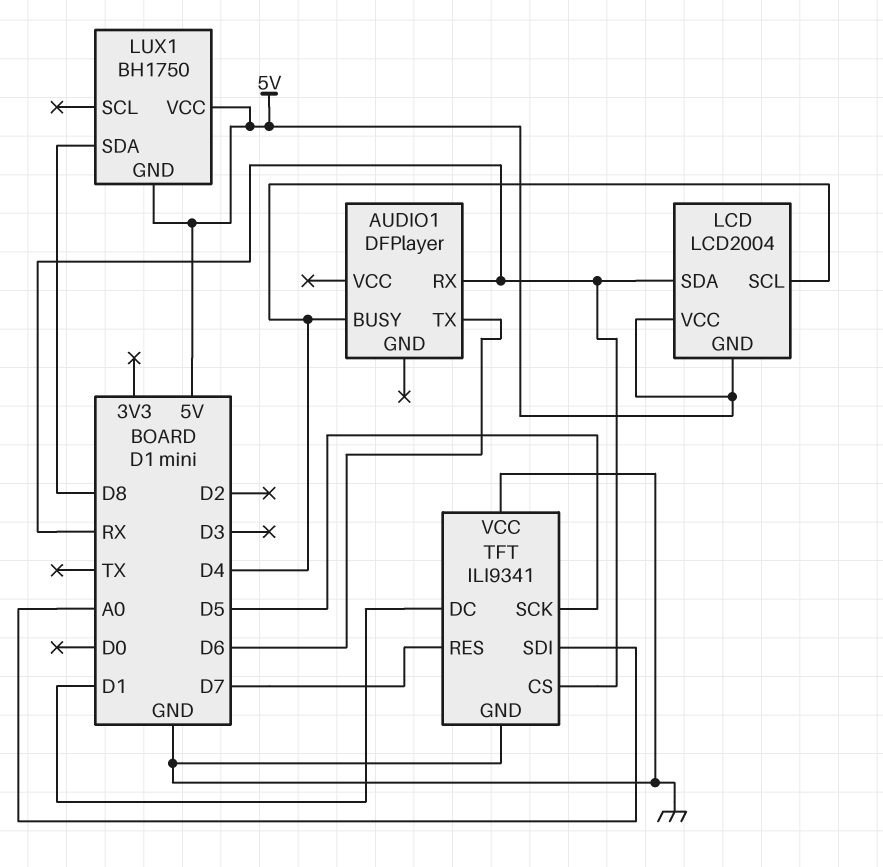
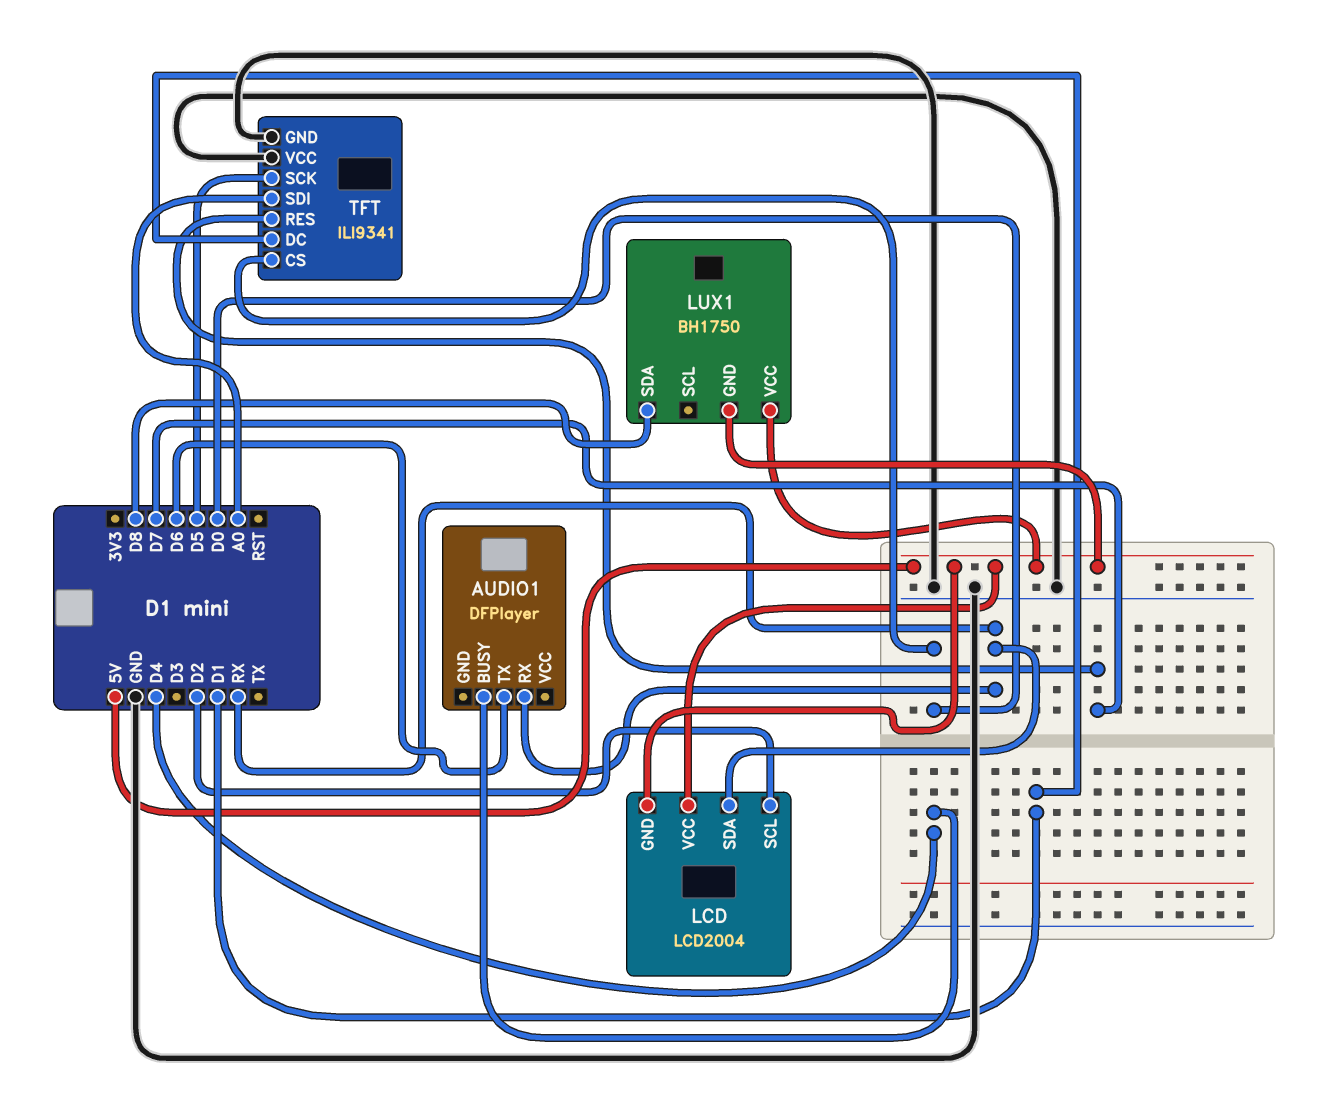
LCD pin SCL: D4 -> D2
TFT pin CS: RX -> D0

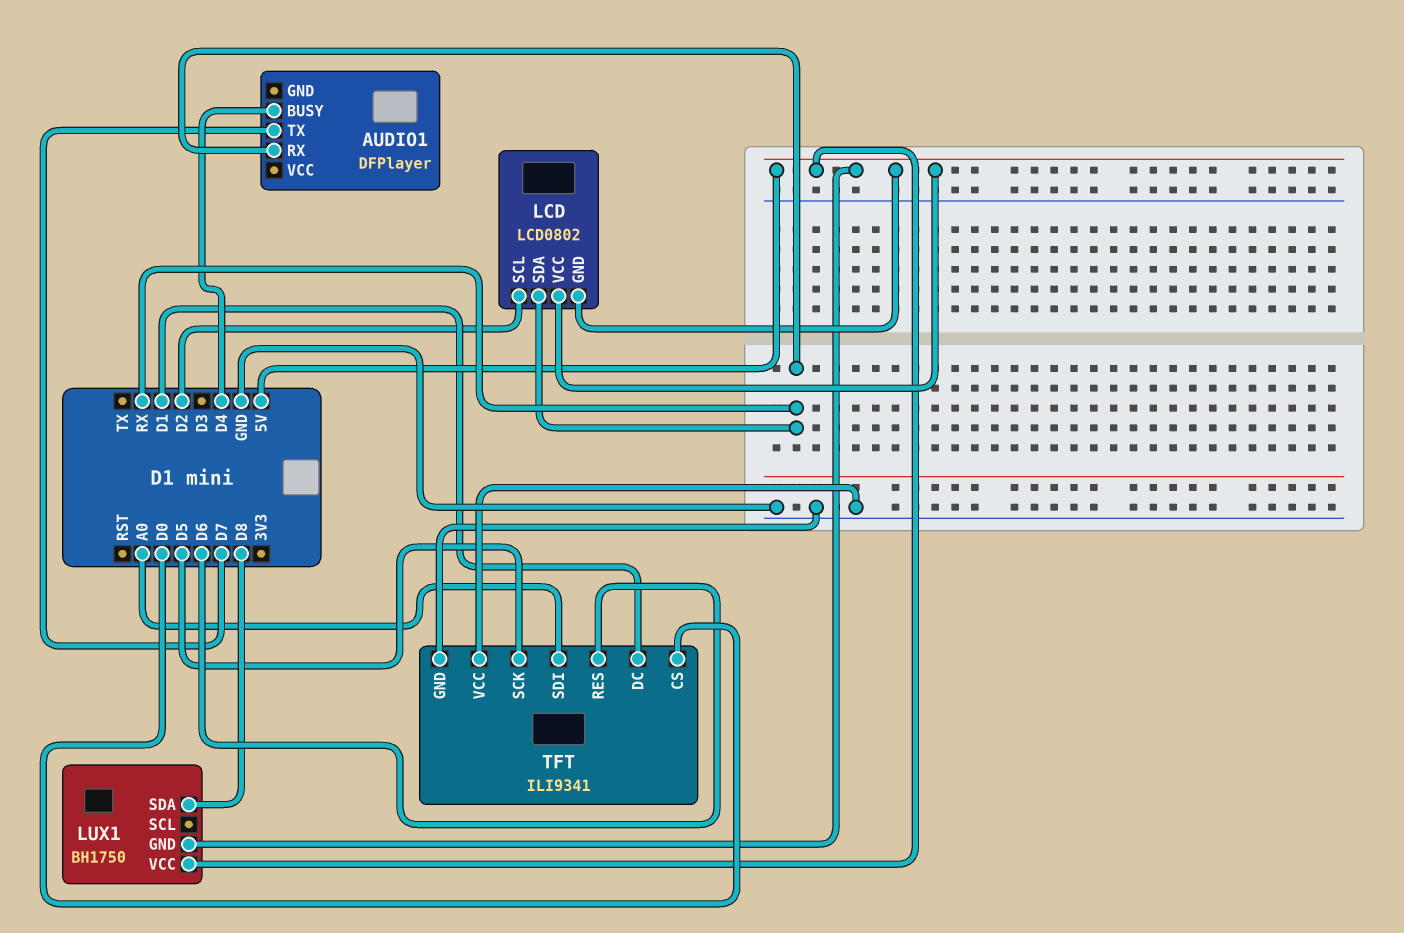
AUDIO1 pin TX: D6 -> D7
LCD: LCD2004 -> LCD0802
TFT pin RES: D7 -> D6

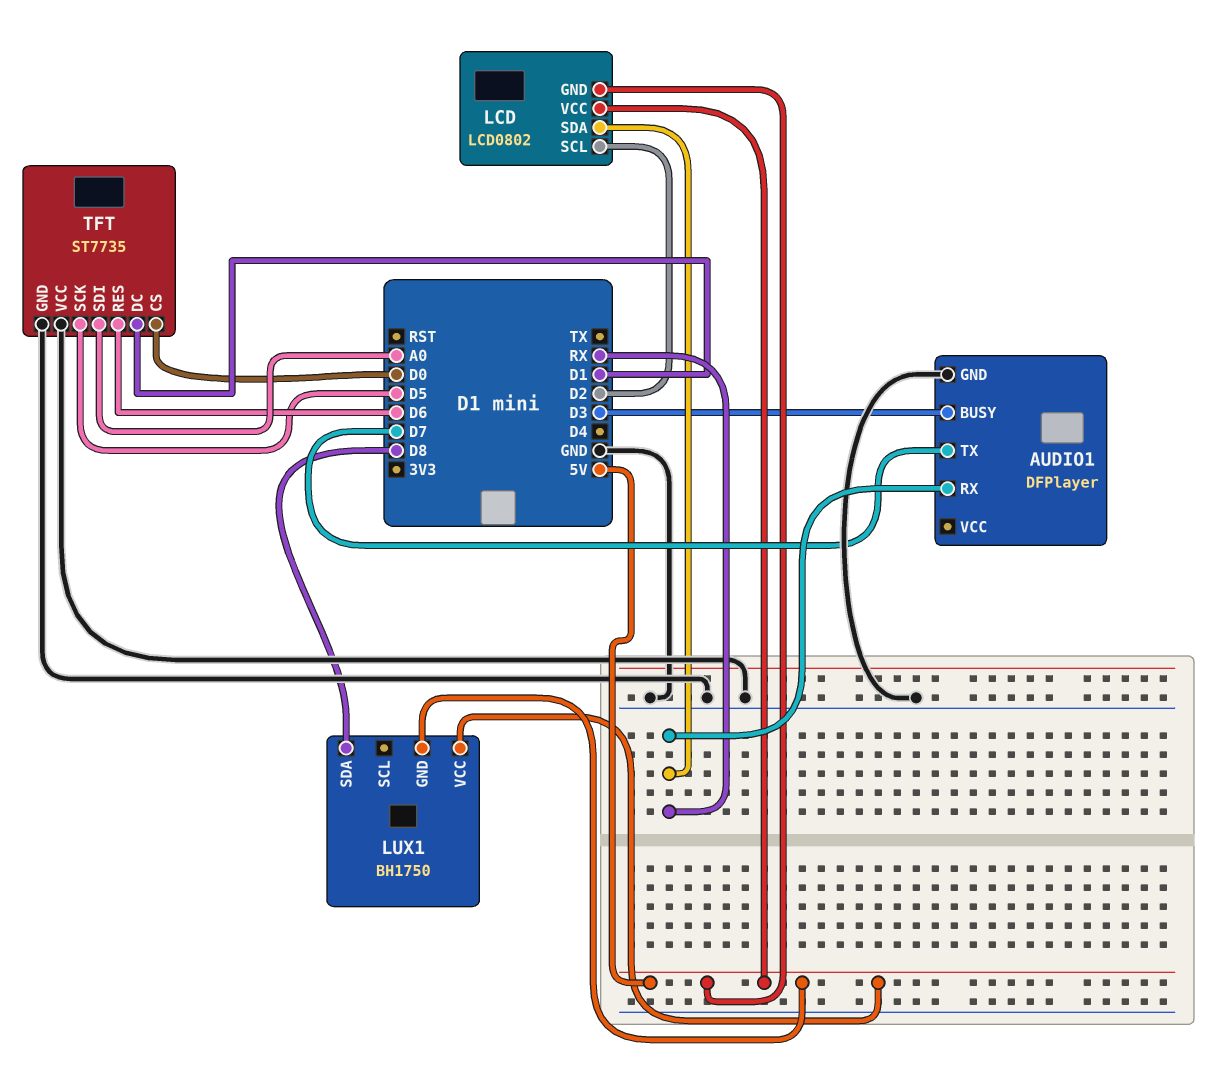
AUDIO1 pin BUSY: D4 -> D3
AUDIO1 pin GND: none -> GND
TFT: ILI9341 -> ST7735

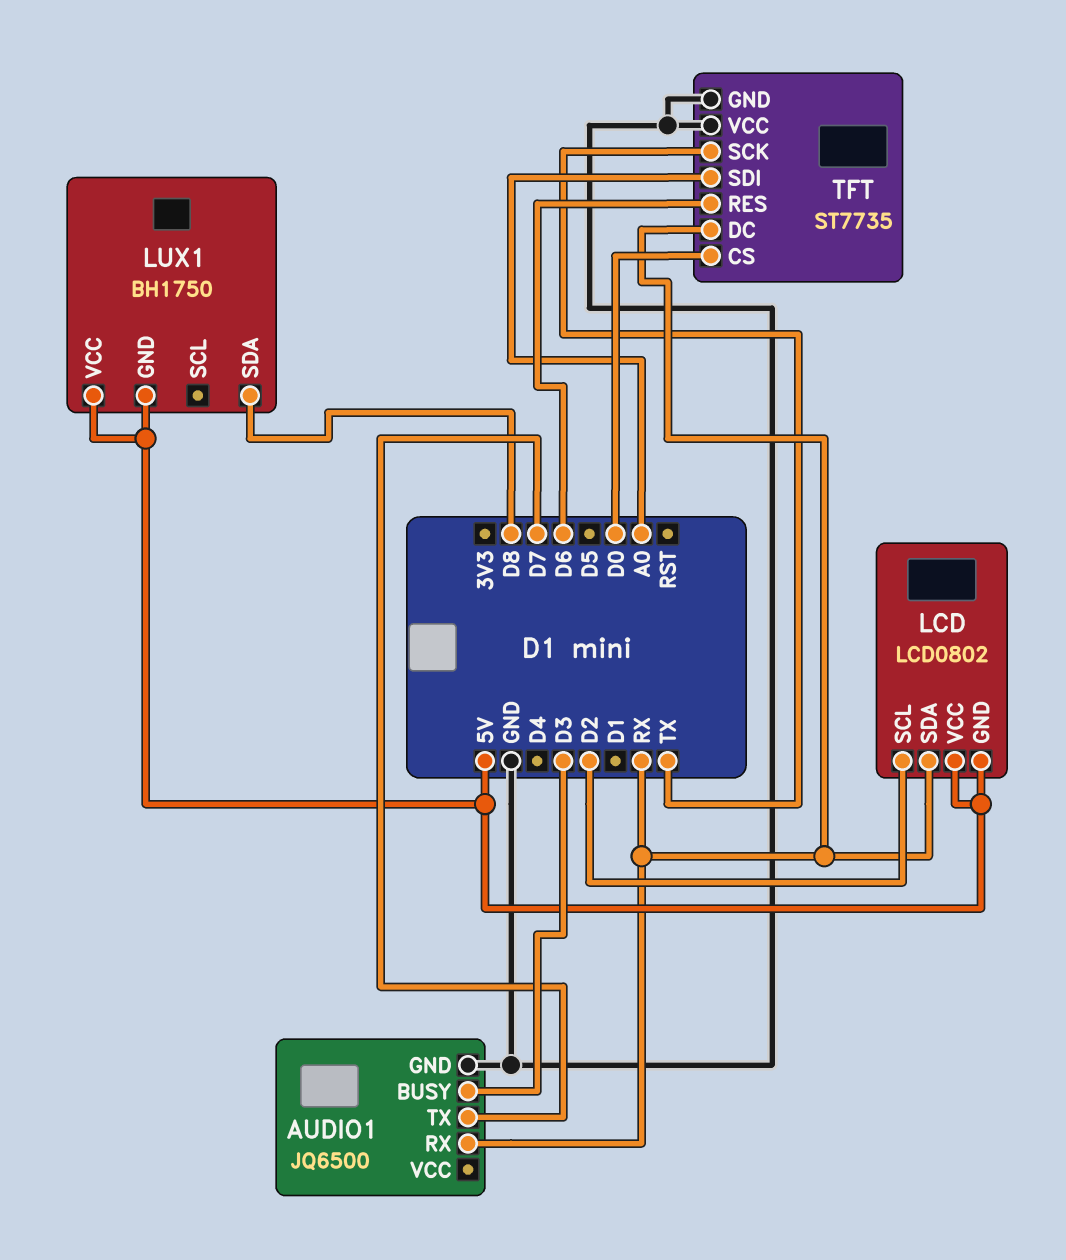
AUDIO1: DFPlayer -> JQ6500
TFT pin DC: D1 -> RX
TFT pin SCK: D5 -> TX

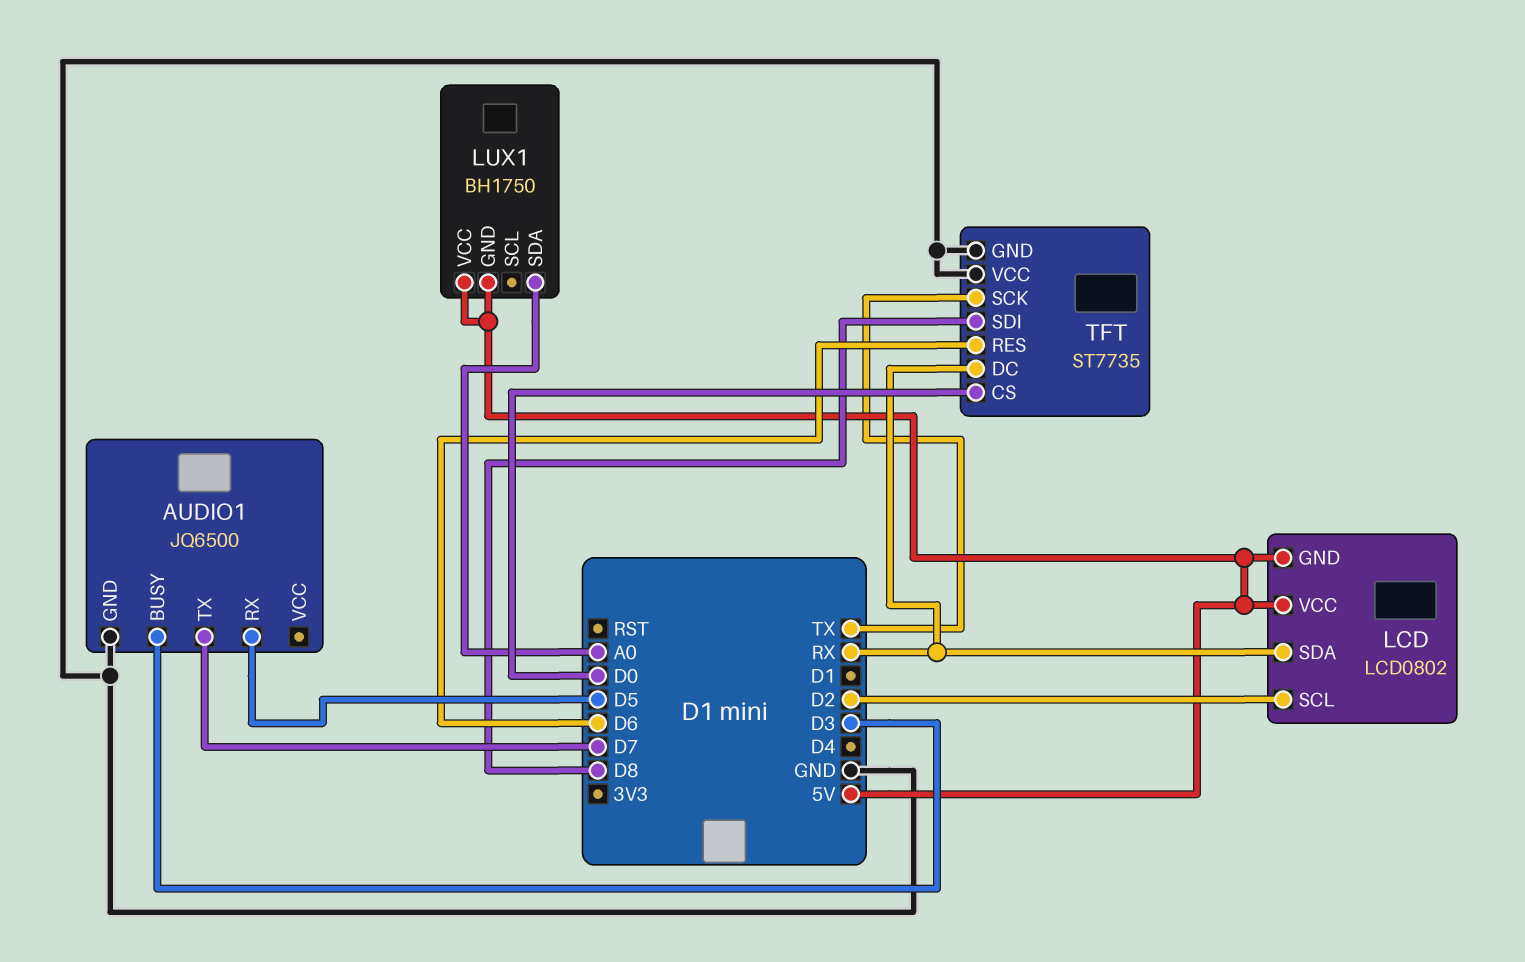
AUDIO1 pin RX: RX -> D5
LUX1 pin SDA: D8 -> A0
TFT pin SDI: A0 -> D8

